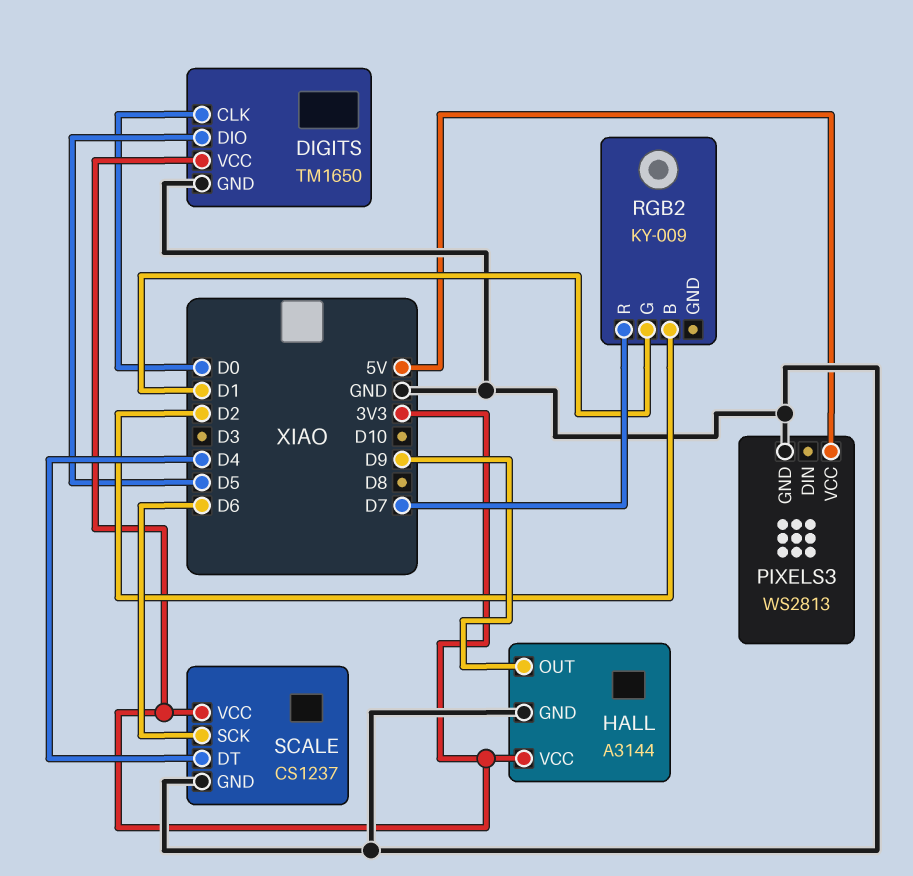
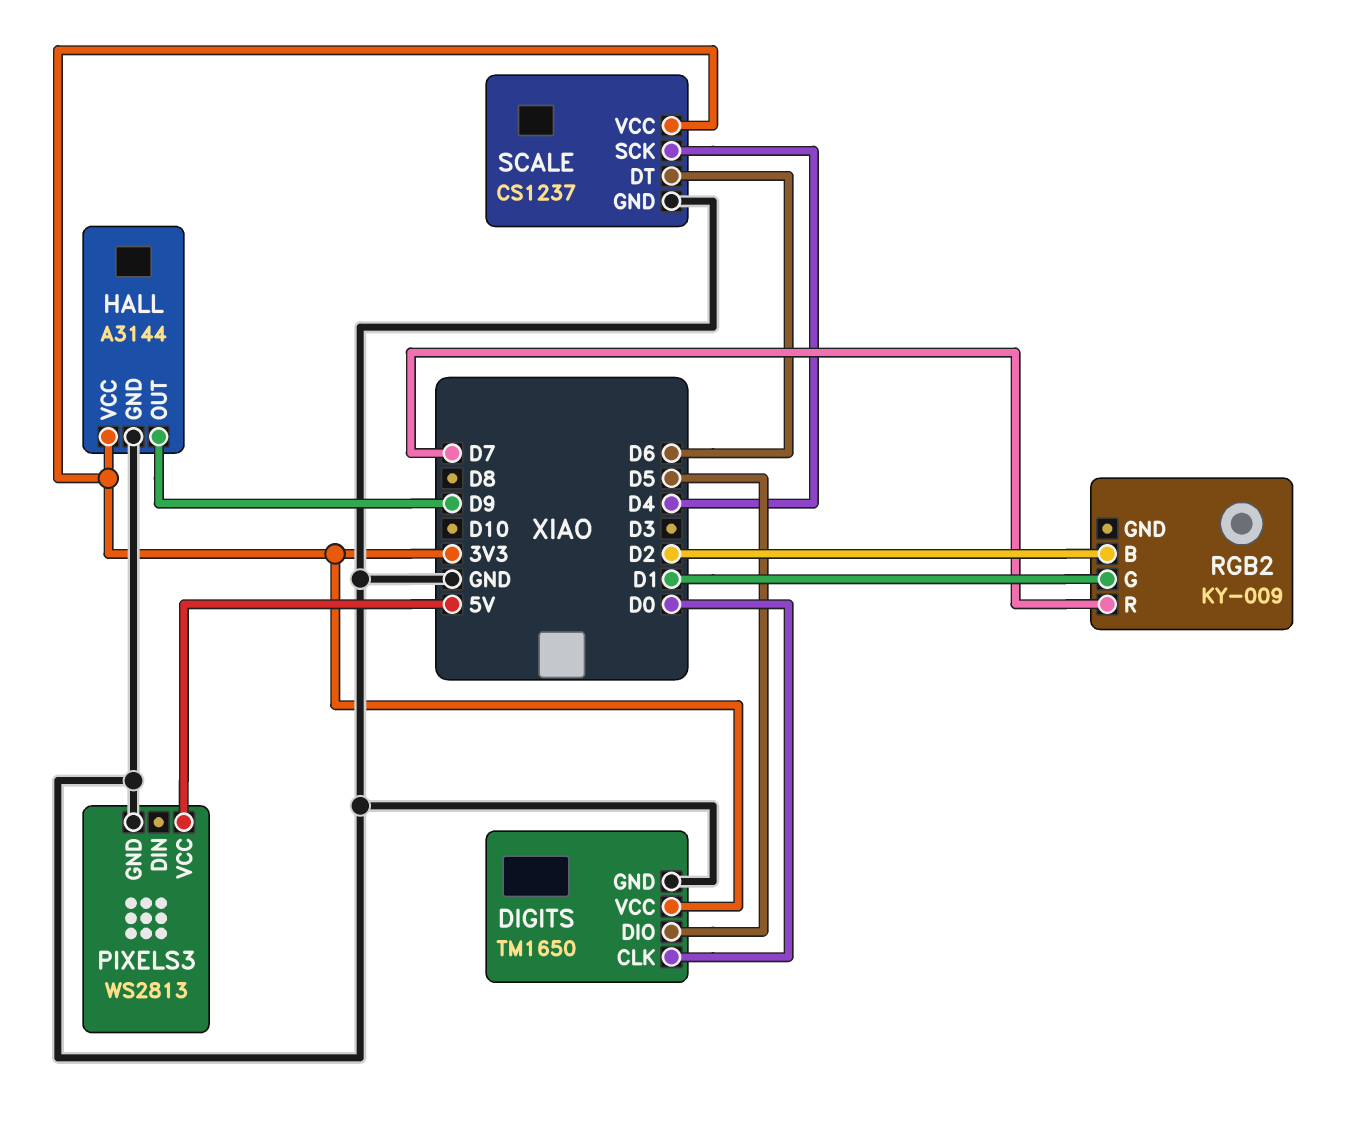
SCALE pin DT: D4 -> D6
SCALE pin SCK: D6 -> D4

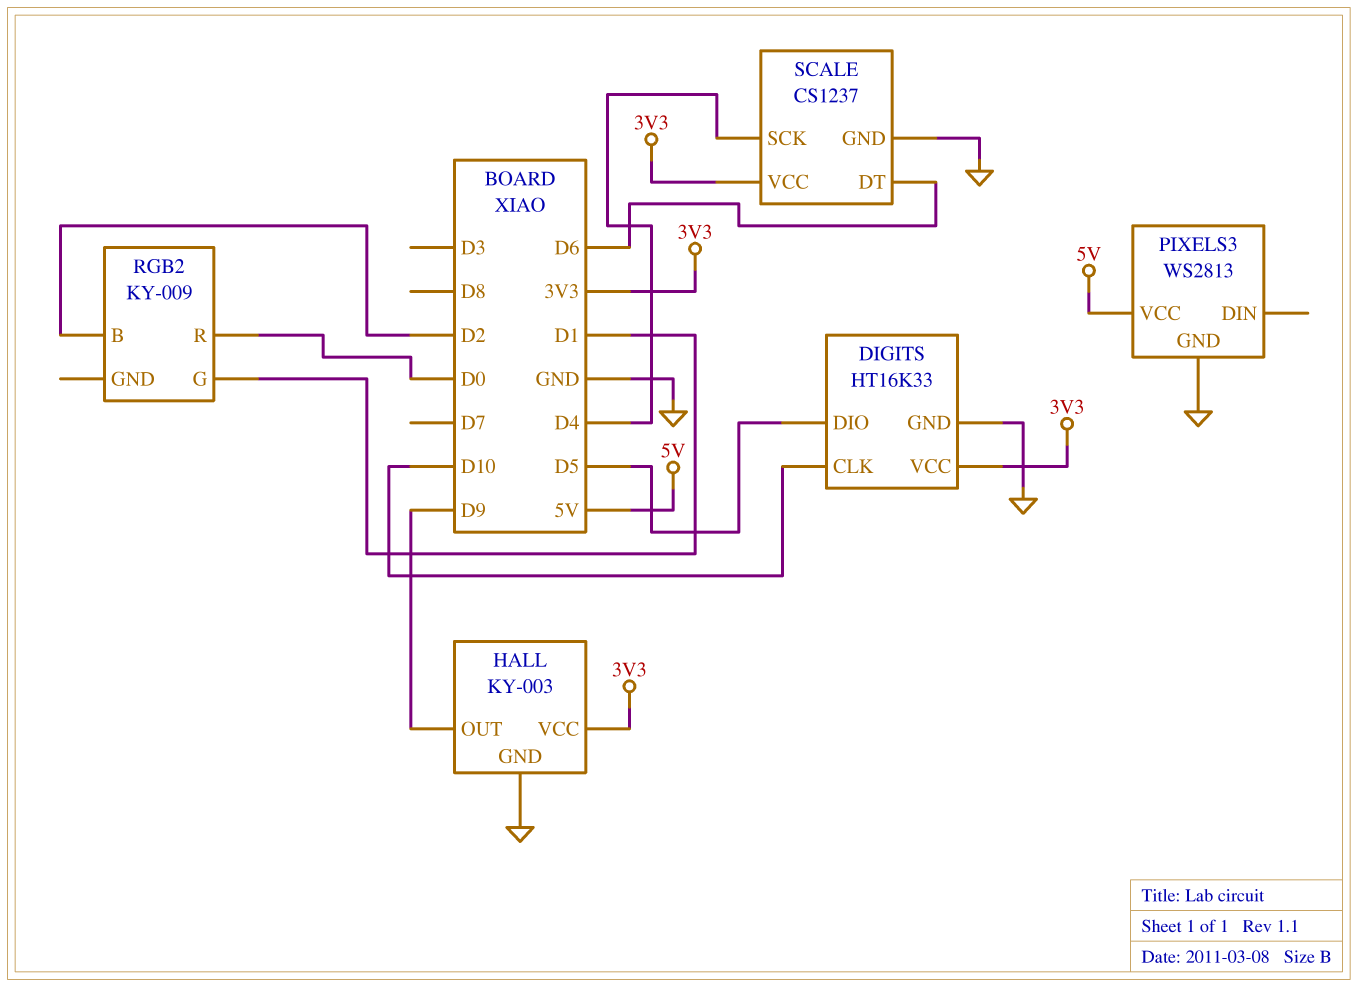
DIGITS: TM1650 -> HT16K33
DIGITS pin CLK: D0 -> D10
HALL: A3144 -> KY-003
RGB2 pin R: D7 -> D0

